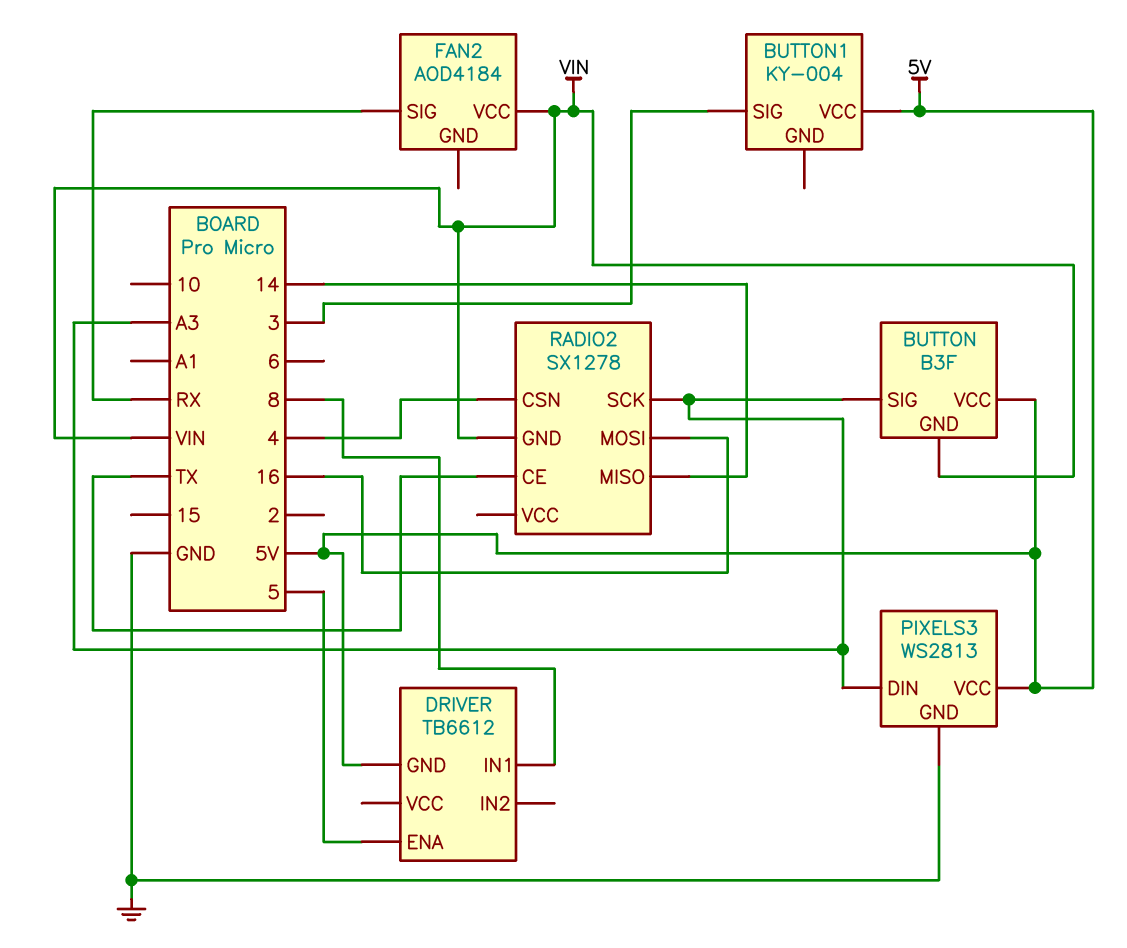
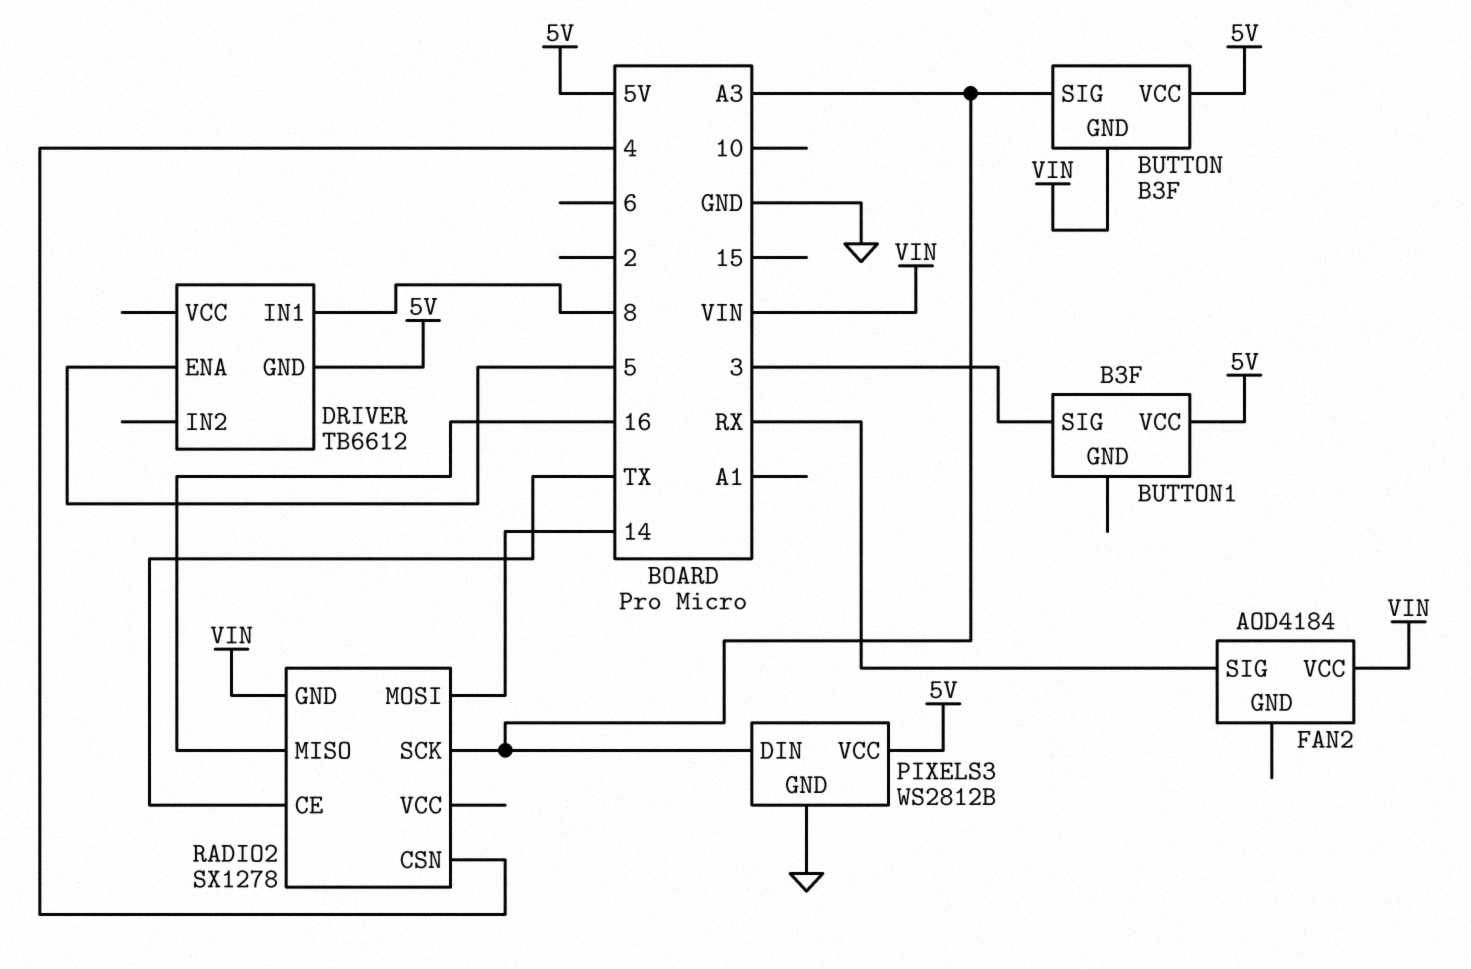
BUTTON1: KY-004 -> B3F
PIXELS3: WS2813 -> WS2812B
RADIO2 pin MISO: 14 -> 16
RADIO2 pin MOSI: 16 -> 14

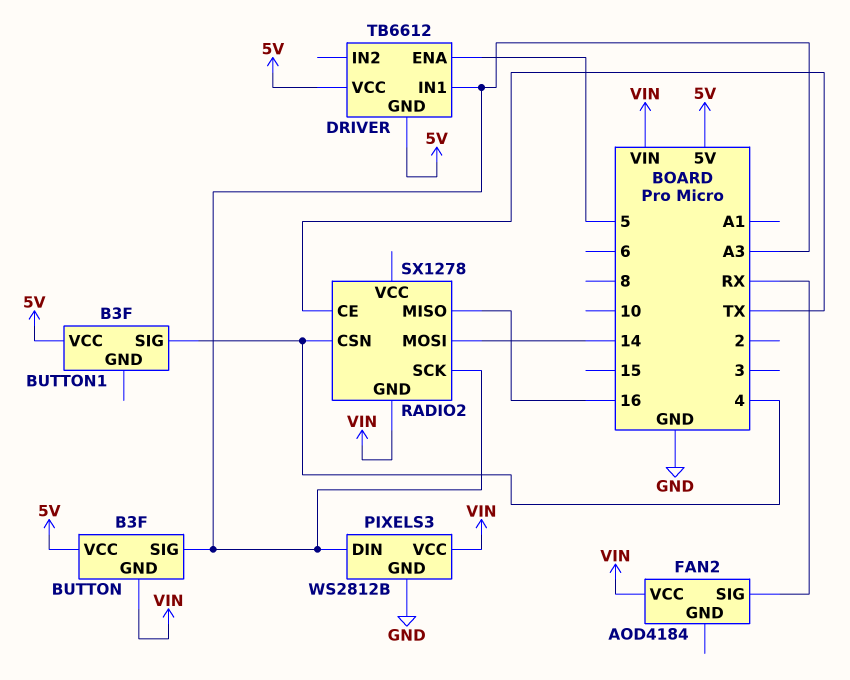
BUTTON1 pin SIG: 3 -> 4
DRIVER pin IN1: 8 -> A3
DRIVER pin VCC: none -> 5V
PIXELS3 pin VCC: 5V -> VIN

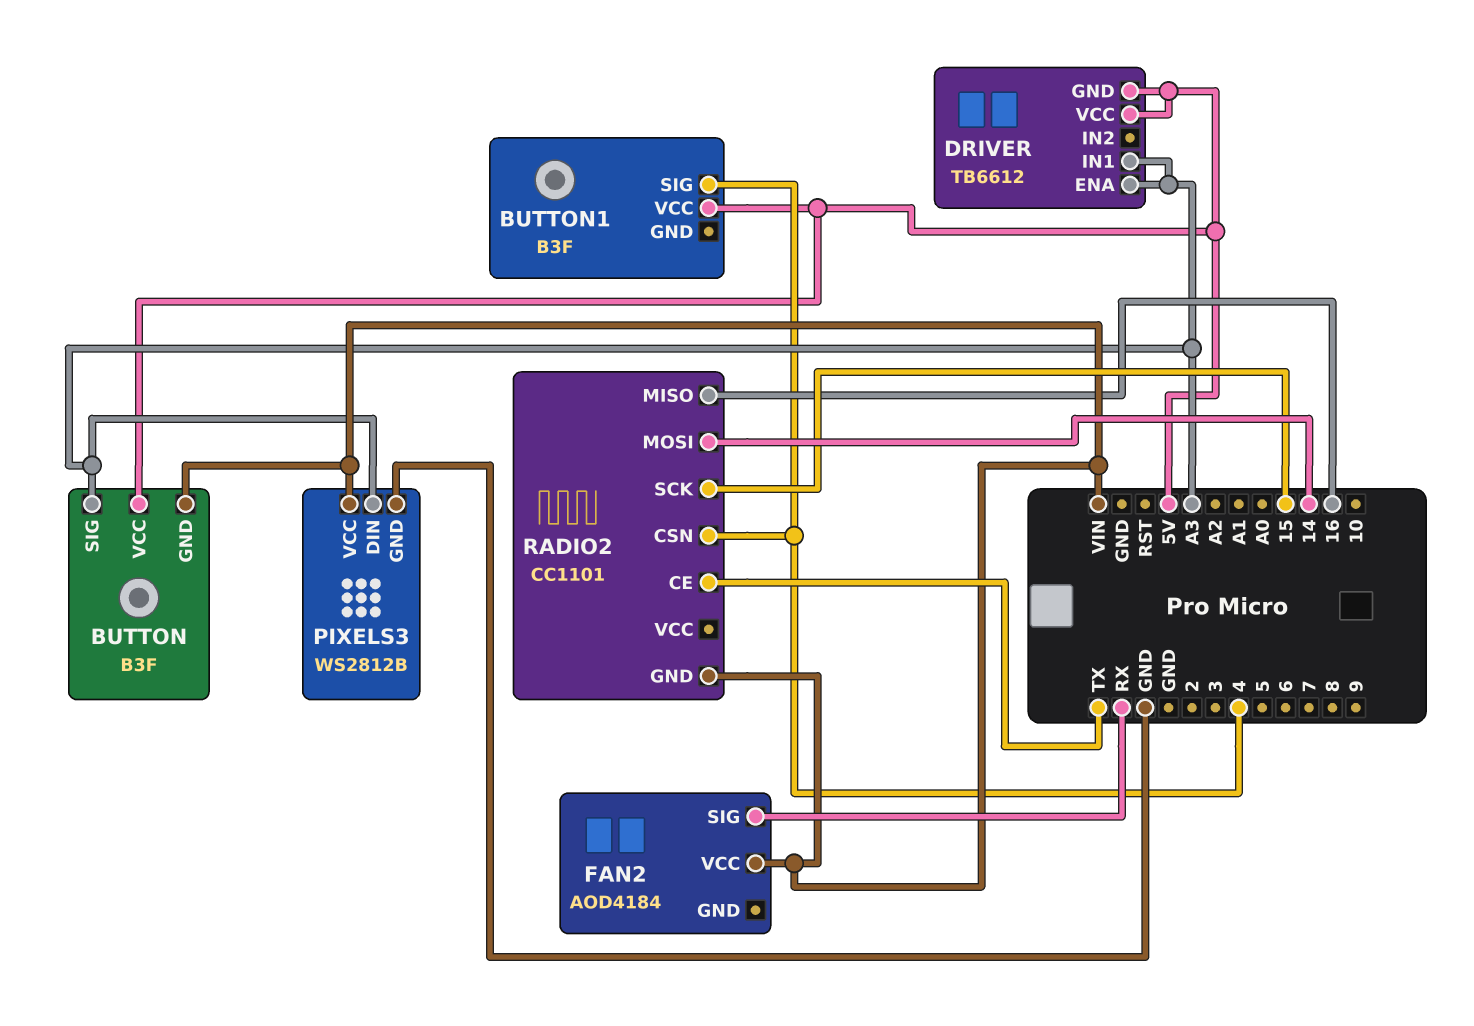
DRIVER pin ENA: 5 -> A3
RADIO2: SX1278 -> CC1101
RADIO2 pin SCK: A3 -> 15

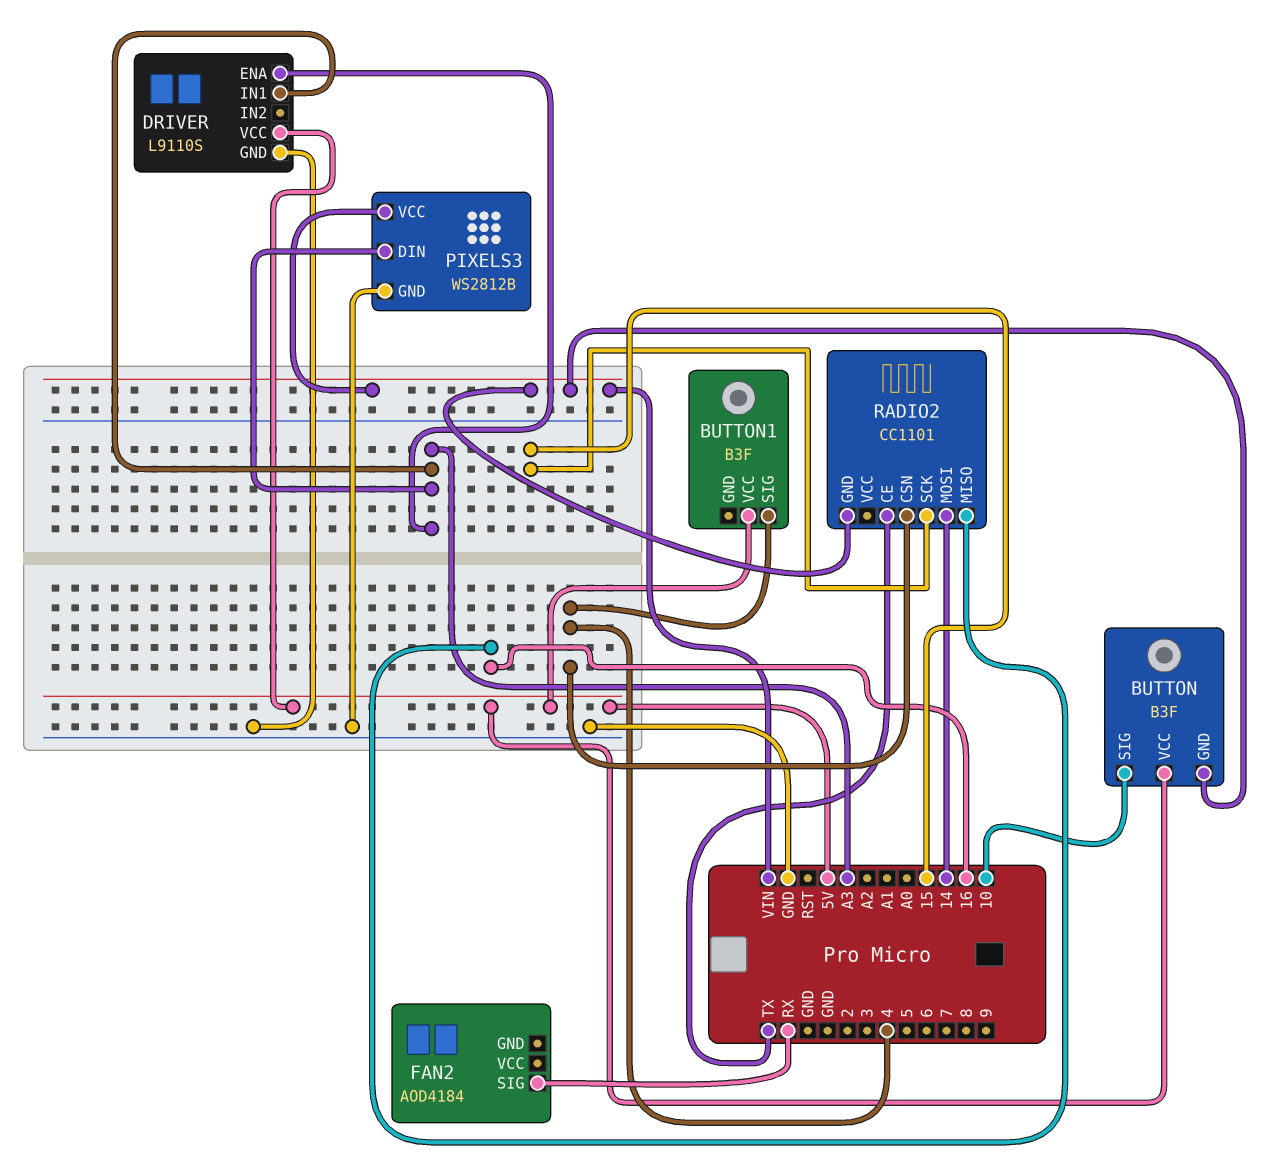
BUTTON pin SIG: A3 -> 10
DRIVER: TB6612 -> L9110S
DRIVER pin GND: 5V -> GND
FAN2 pin VCC: VIN -> none

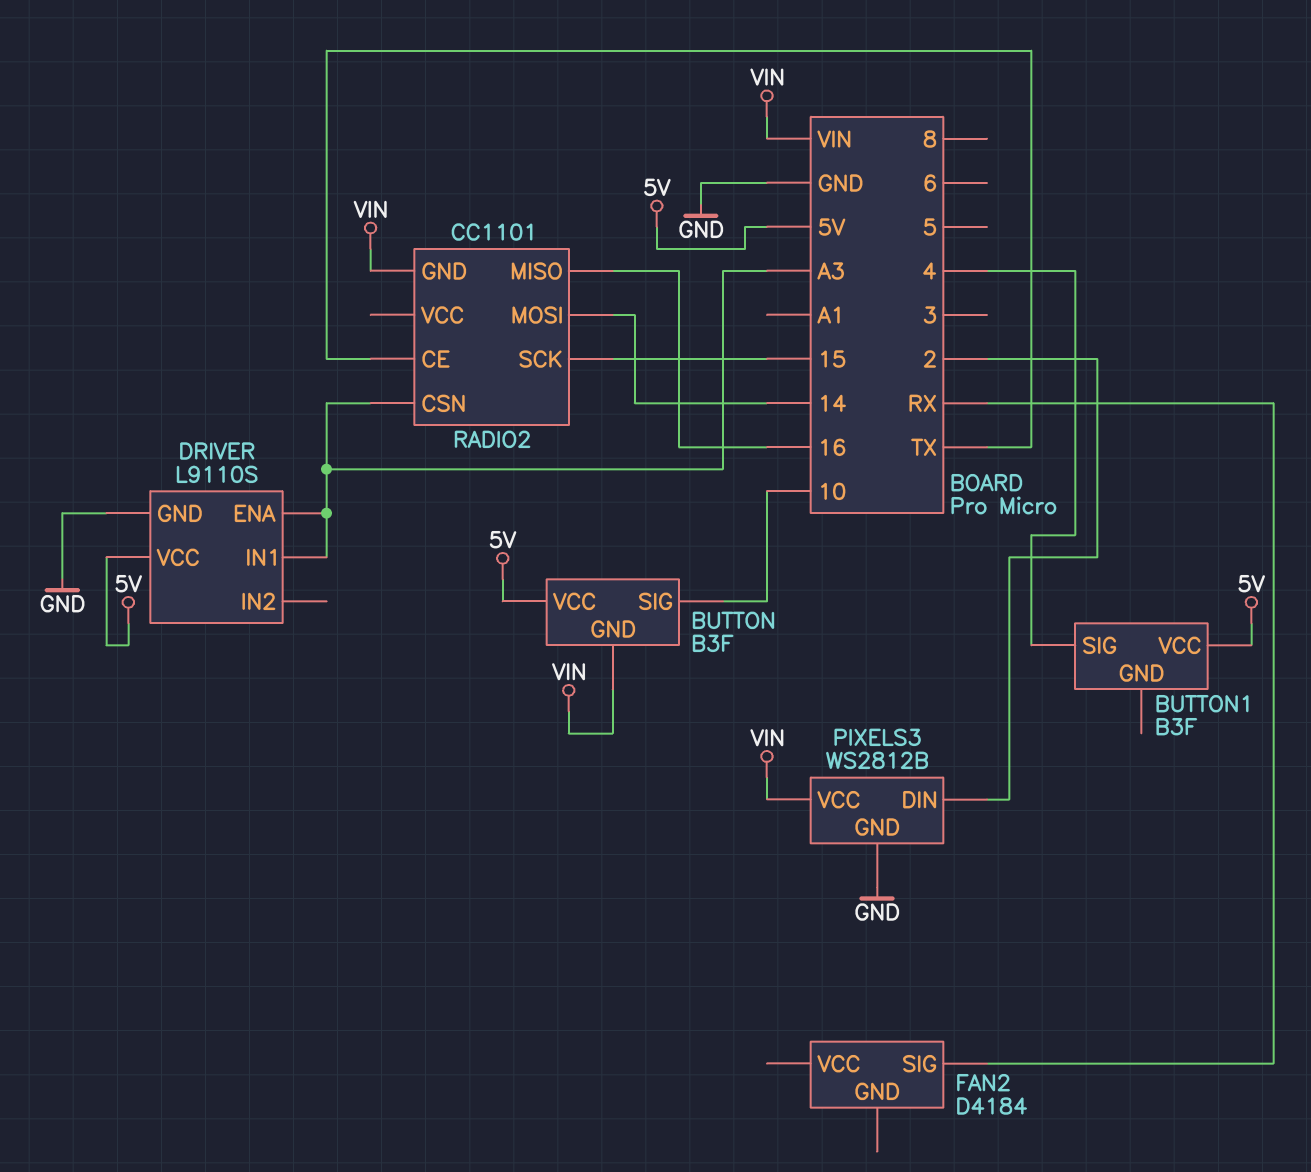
FAN2: AOD4184 -> D4184
PIXELS3 pin DIN: A3 -> 2
RADIO2 pin CSN: 4 -> A3

